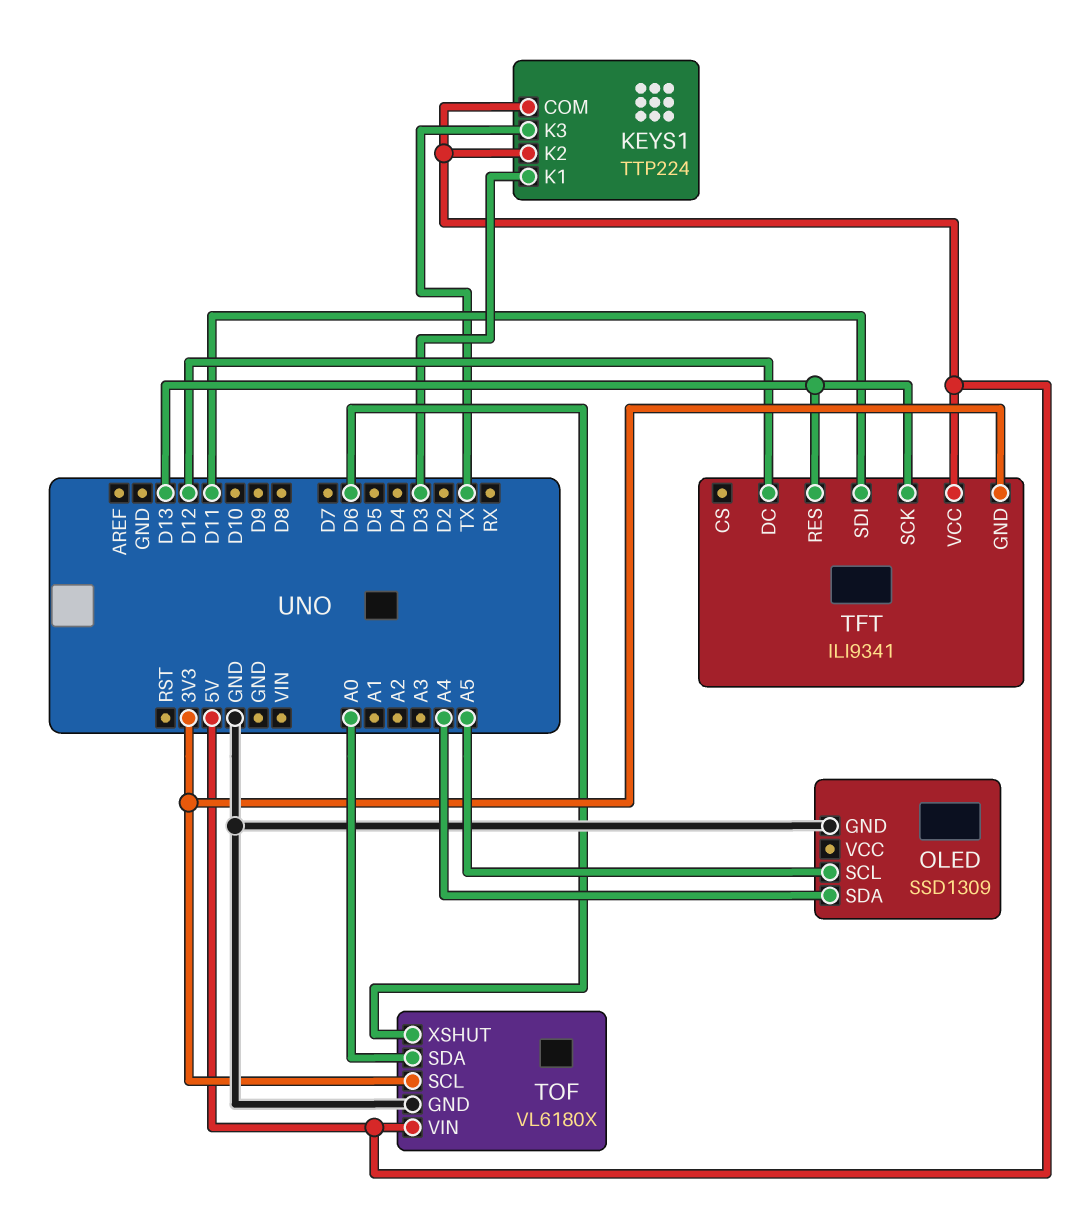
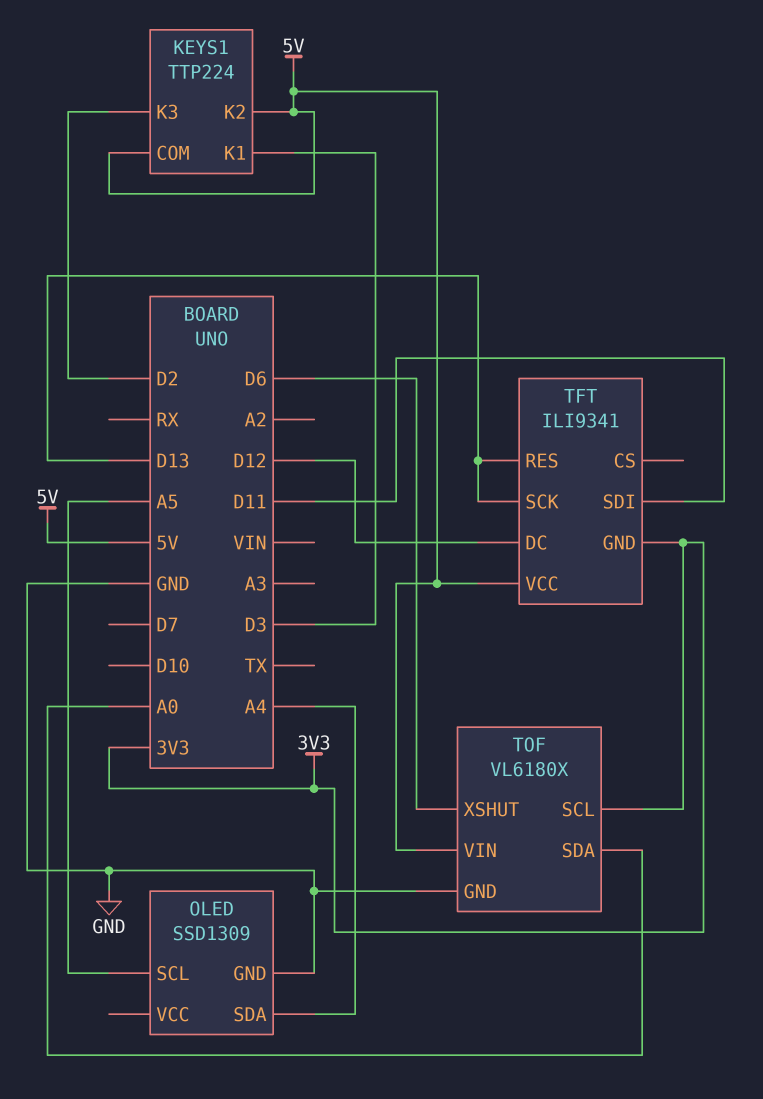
KEYS1 pin K3: TX -> D2

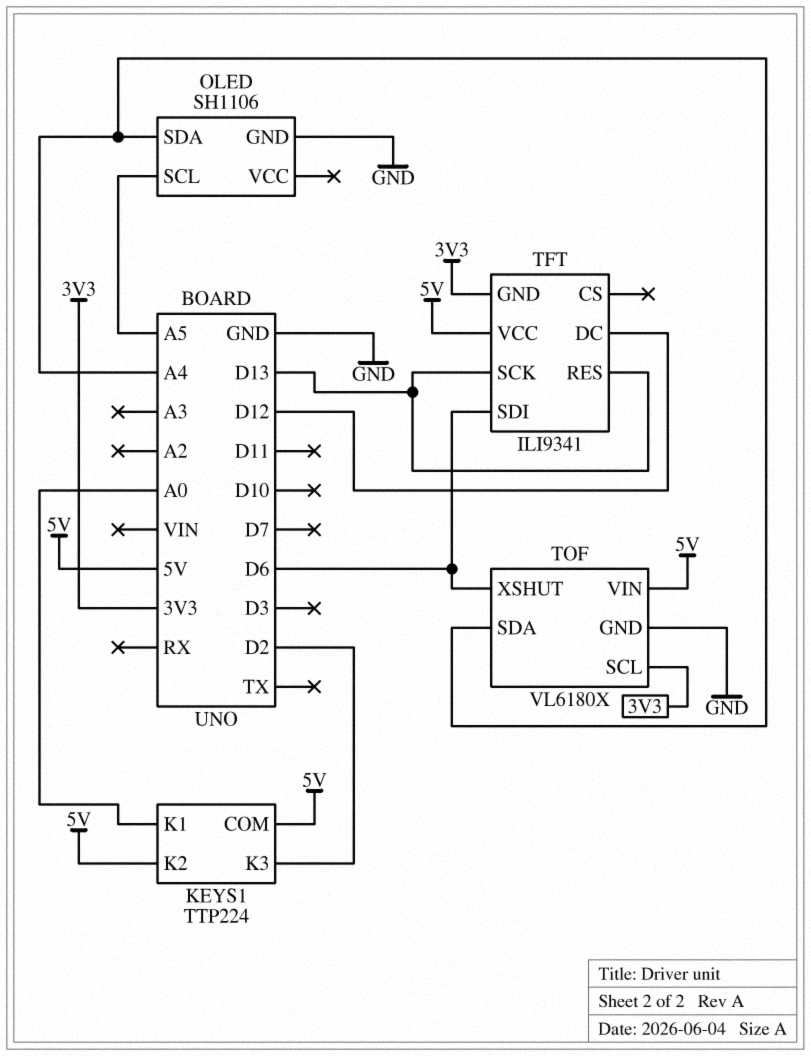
KEYS1 pin K1: D3 -> A0
OLED: SSD1309 -> SH1106
TFT pin SDI: D11 -> D6
TOF pin SDA: A0 -> A4

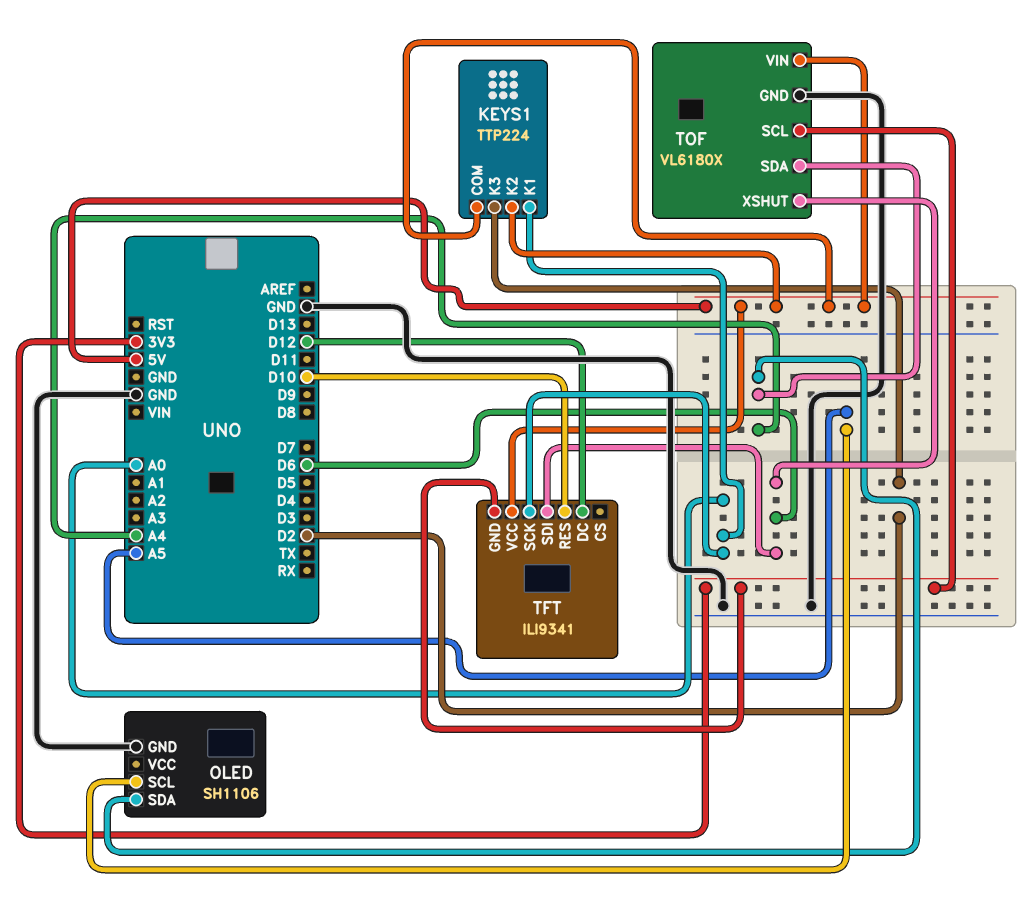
TFT pin RES: D13 -> D10
TFT pin SCK: D13 -> A0

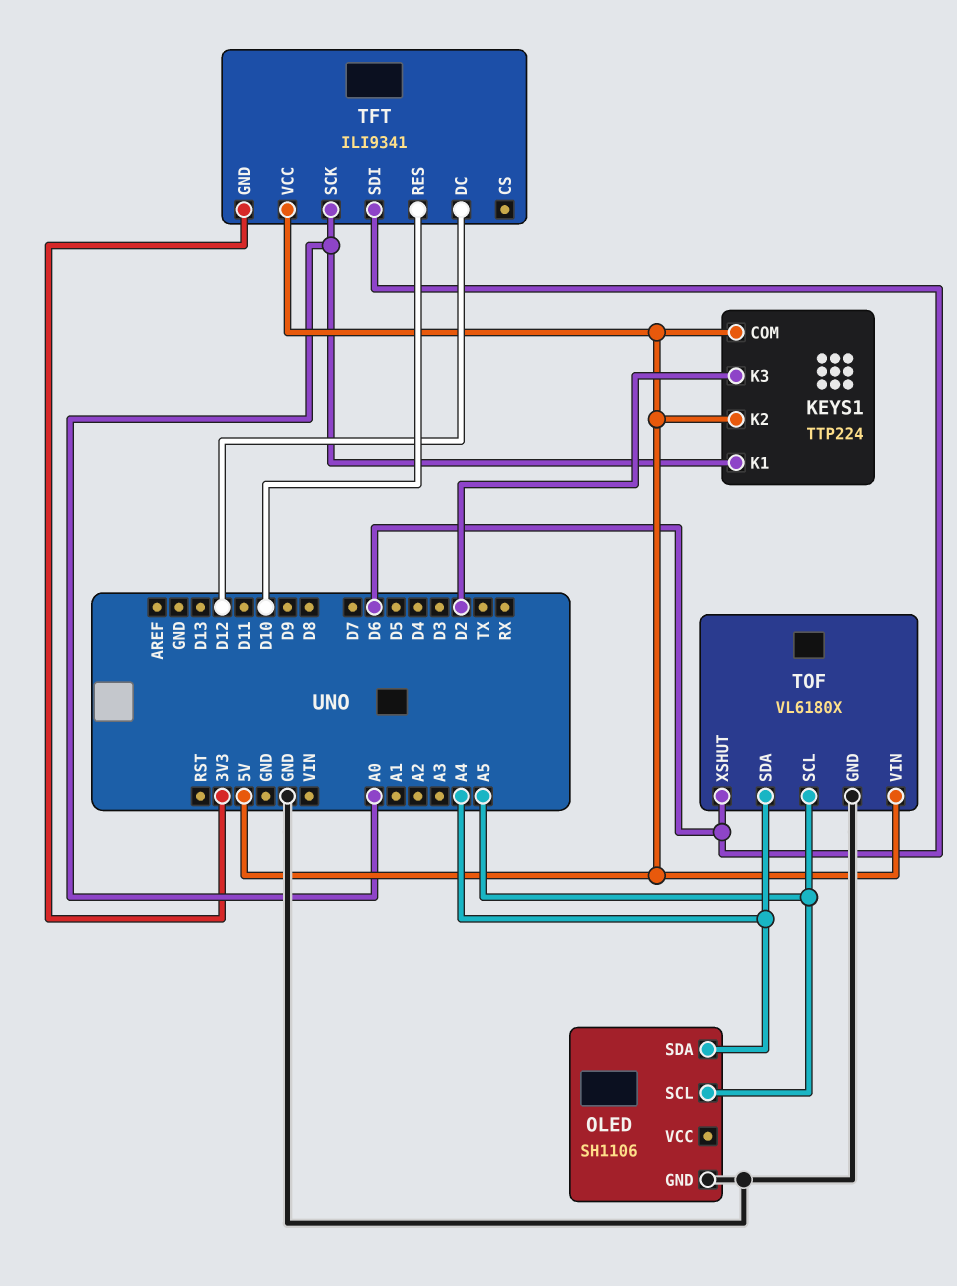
TOF pin SCL: 3V3 -> A5

